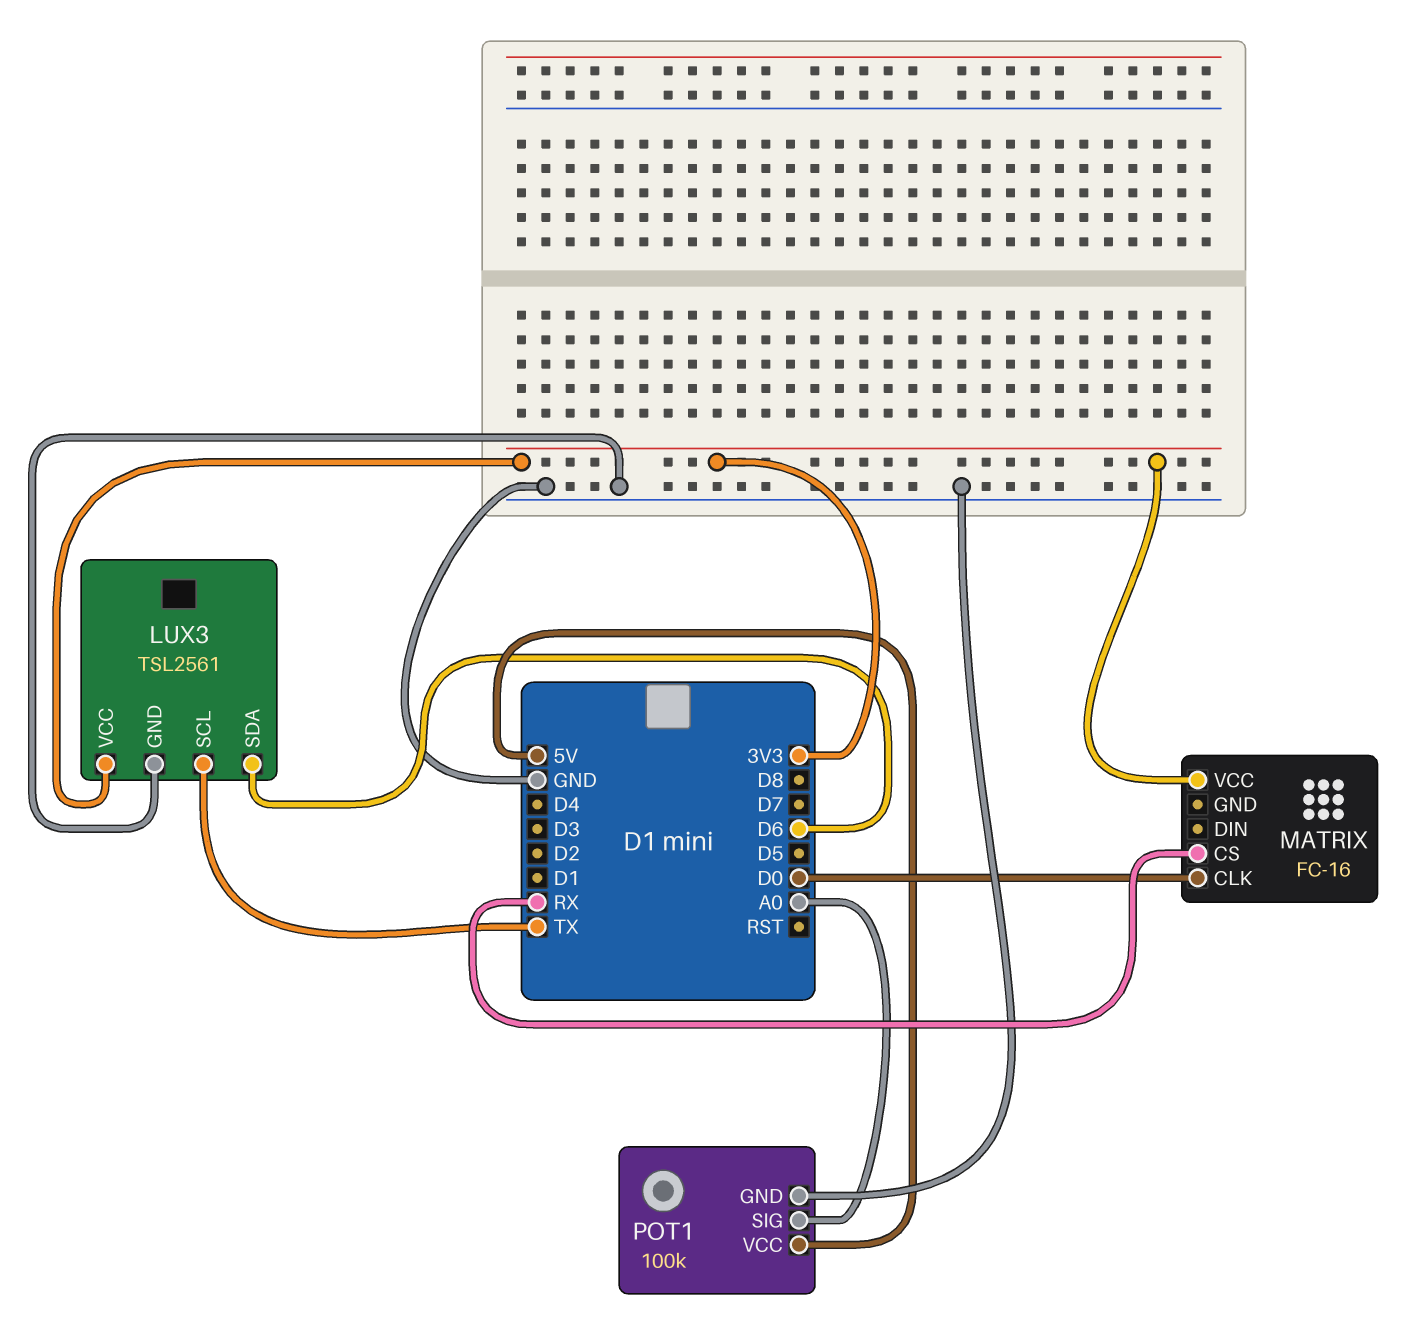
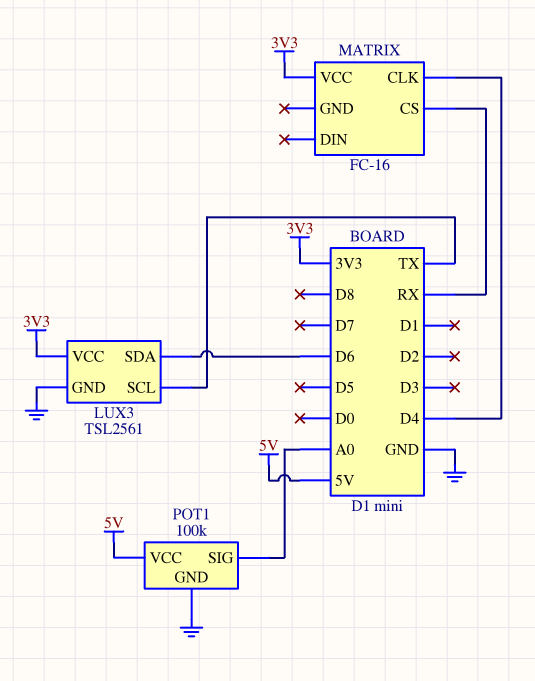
MATRIX pin CLK: D0 -> D4

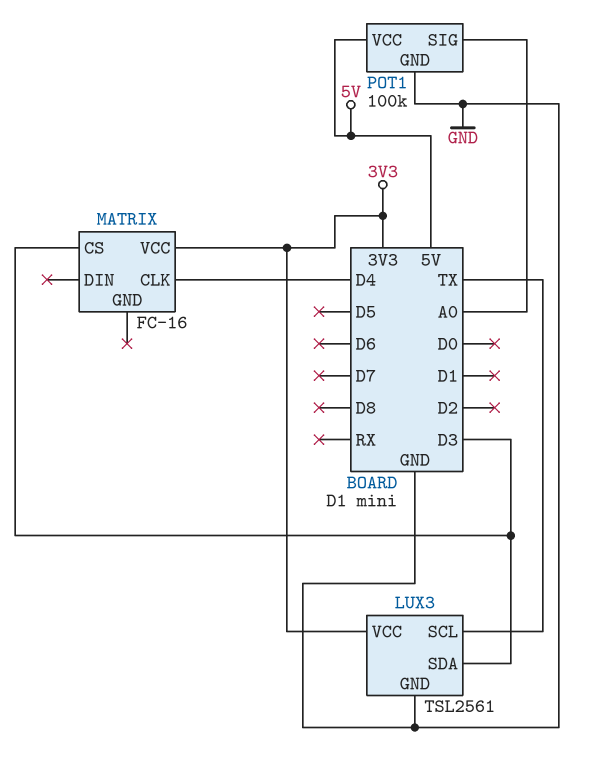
LUX3 pin SDA: D6 -> D3
MATRIX pin CS: RX -> D3

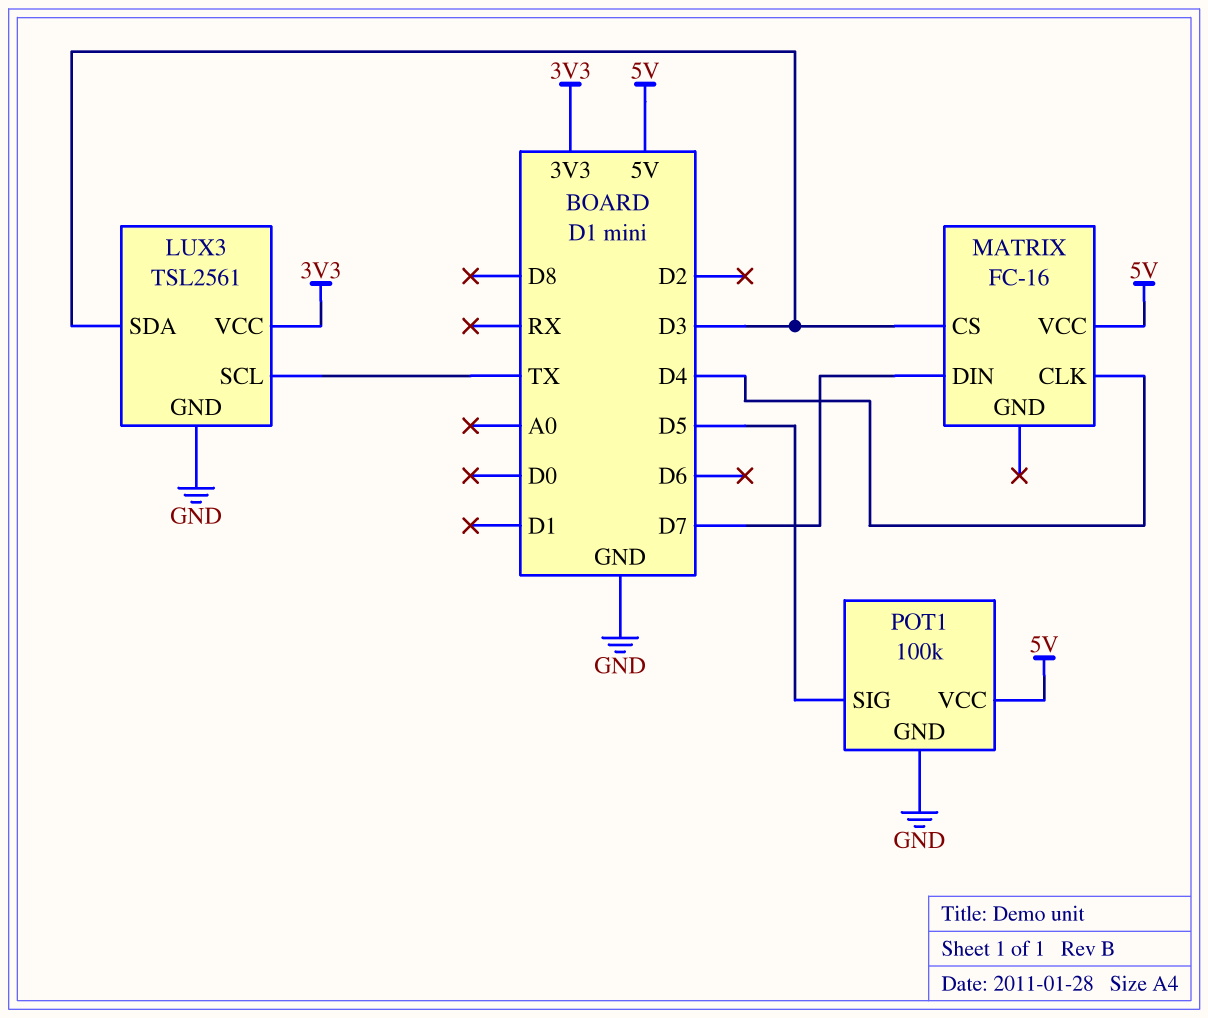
MATRIX pin DIN: none -> D7
MATRIX pin VCC: 3V3 -> 5V
POT1 pin SIG: A0 -> D5

